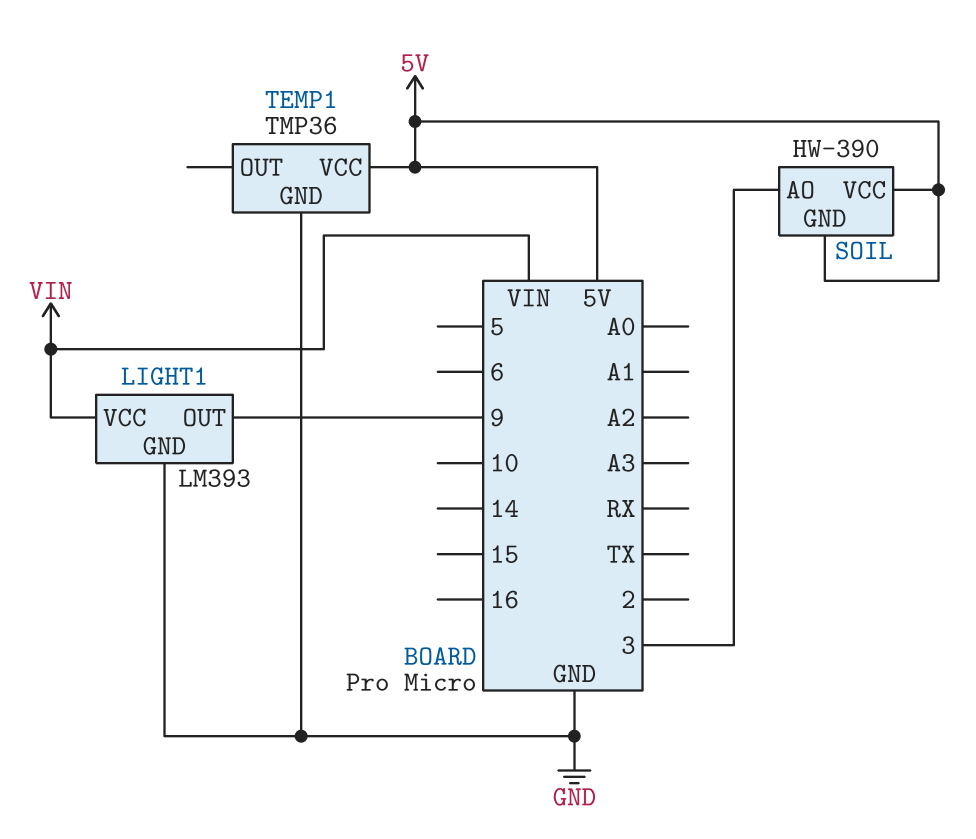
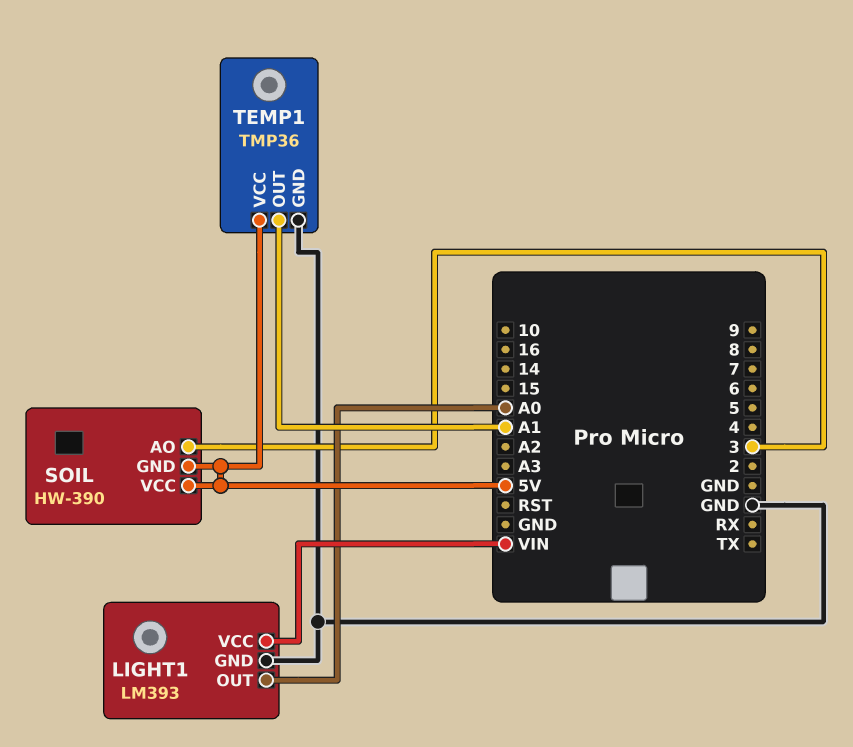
LIGHT1 pin OUT: 9 -> A0
TEMP1 pin OUT: none -> A1

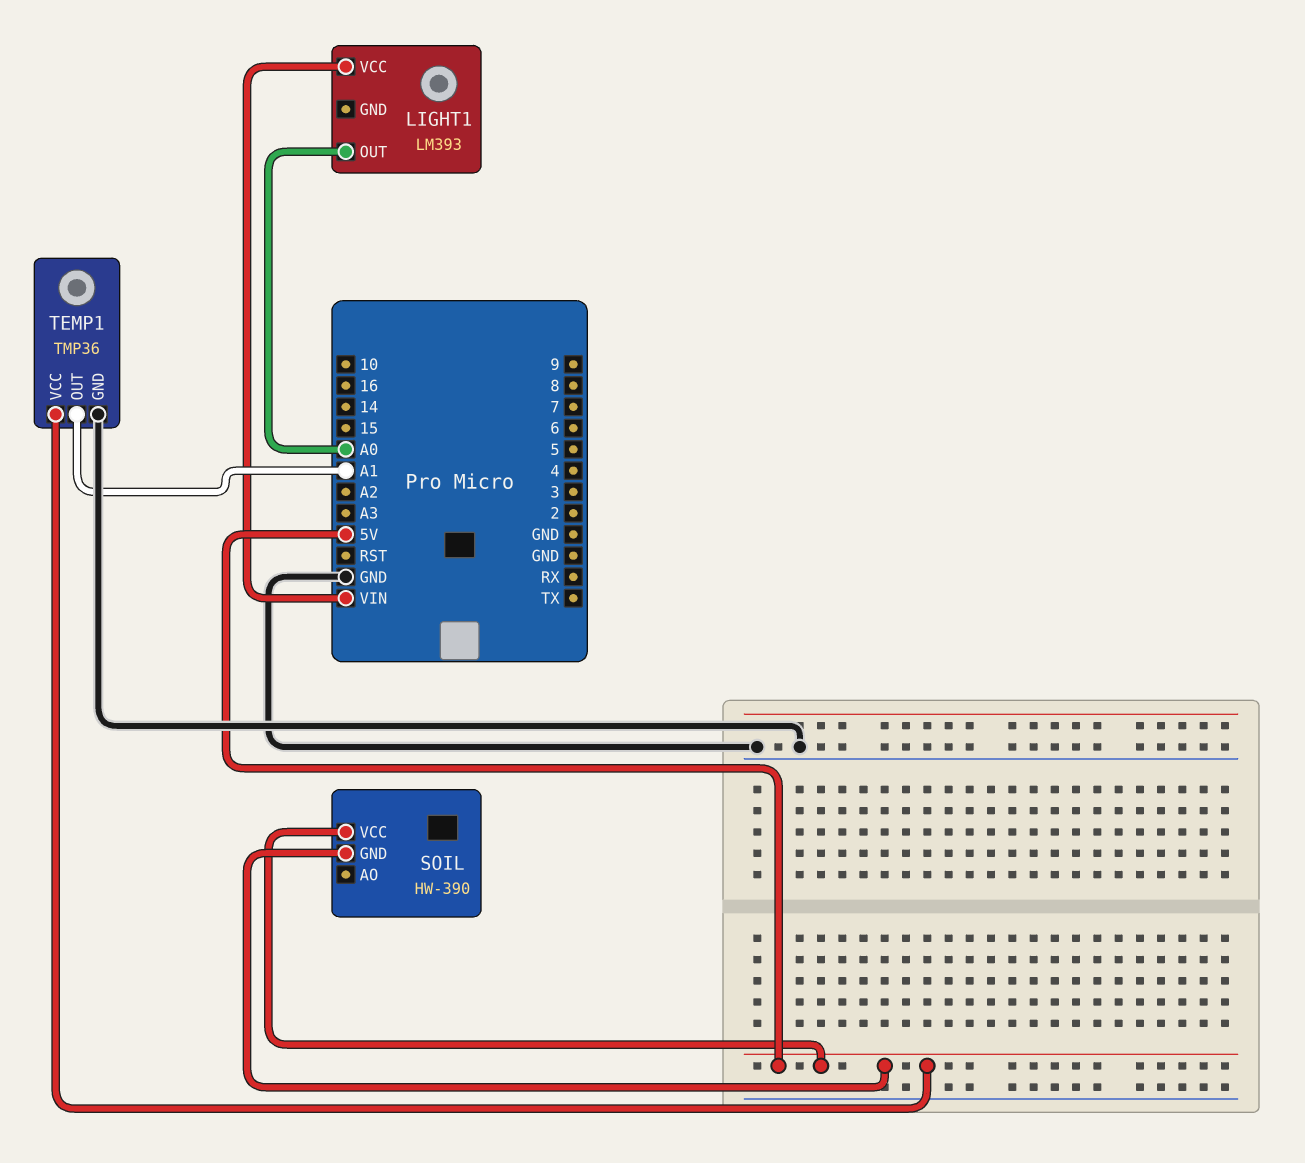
LIGHT1 pin GND: GND -> none
SOIL pin AO: 3 -> none

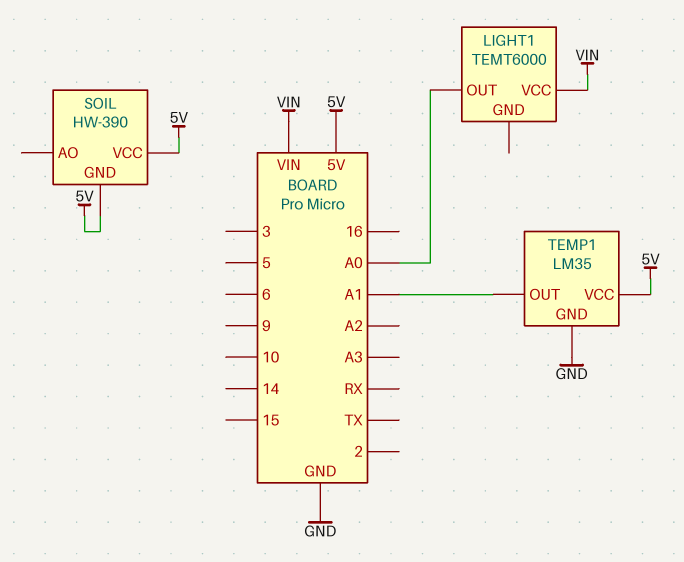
LIGHT1: LM393 -> TEMT6000
TEMP1: TMP36 -> LM35

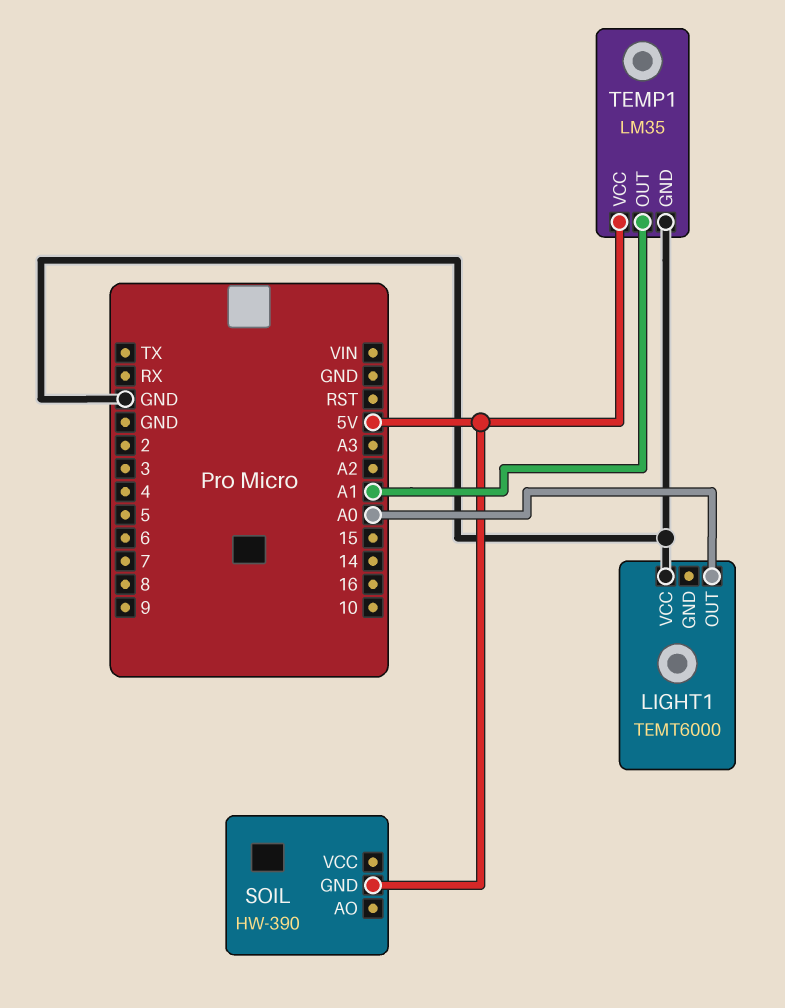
LIGHT1 pin VCC: VIN -> GND
SOIL pin VCC: 5V -> none

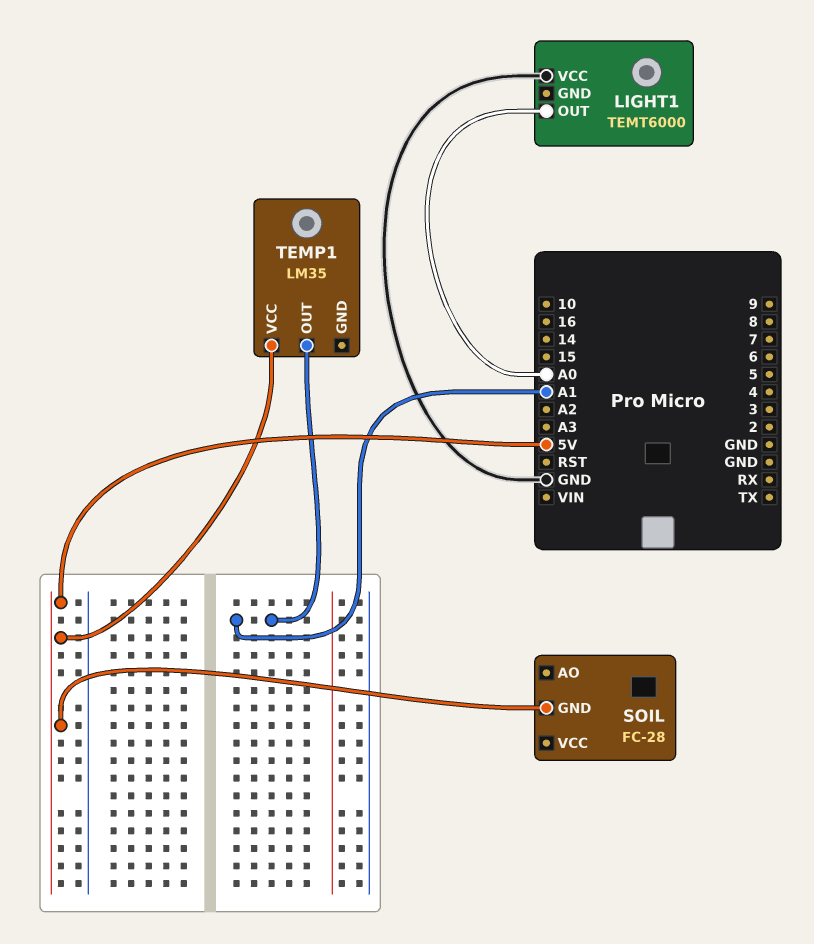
SOIL: HW-390 -> FC-28
TEMP1 pin GND: GND -> none

